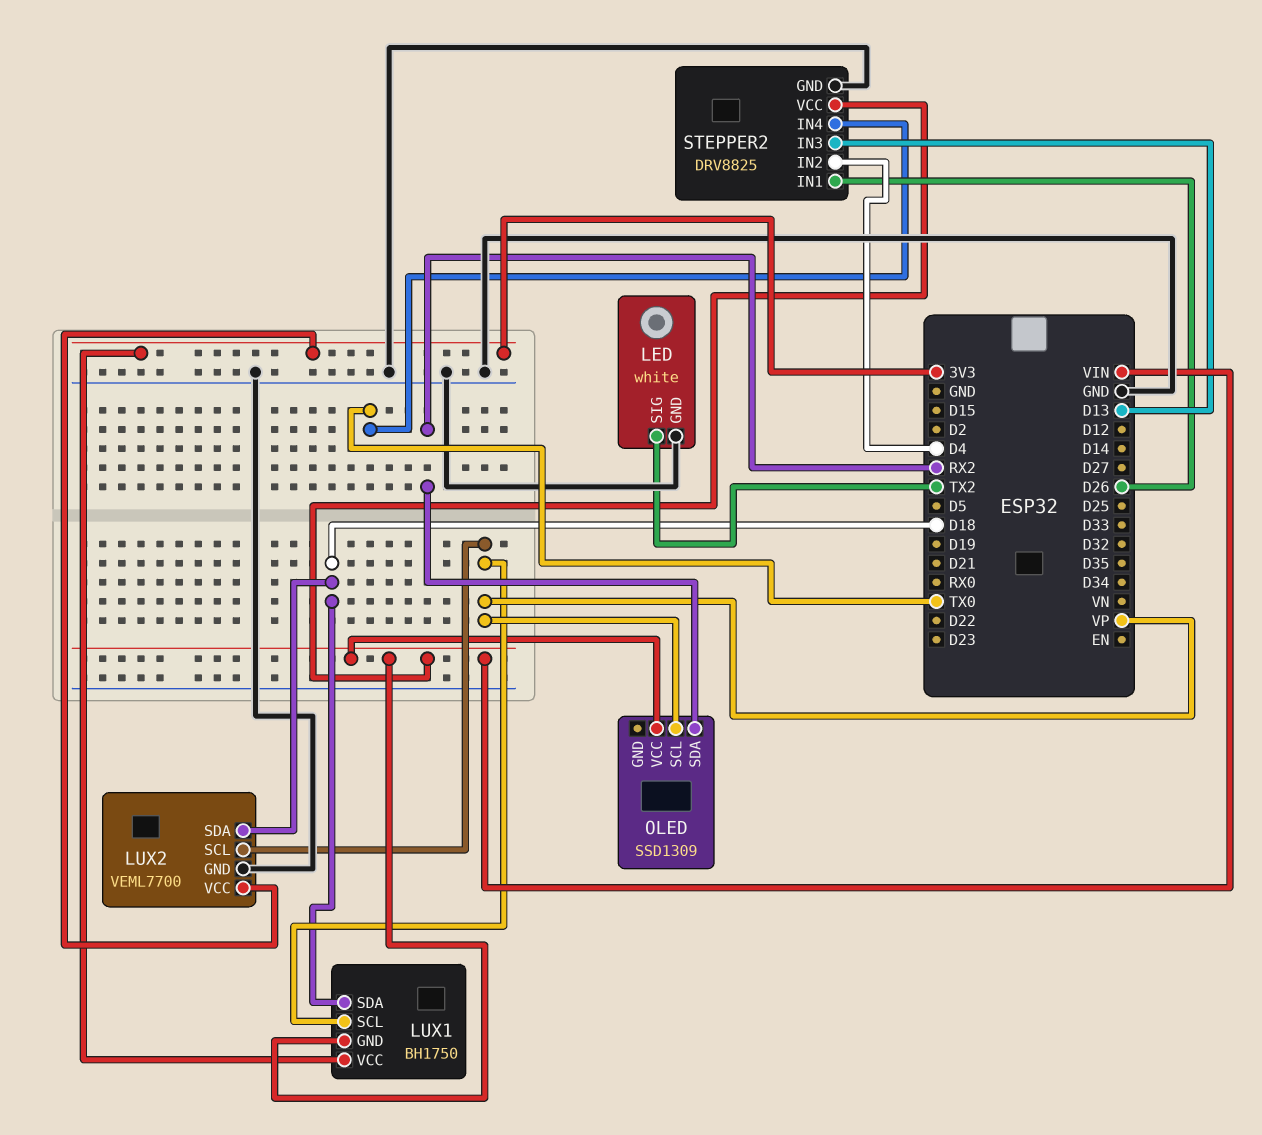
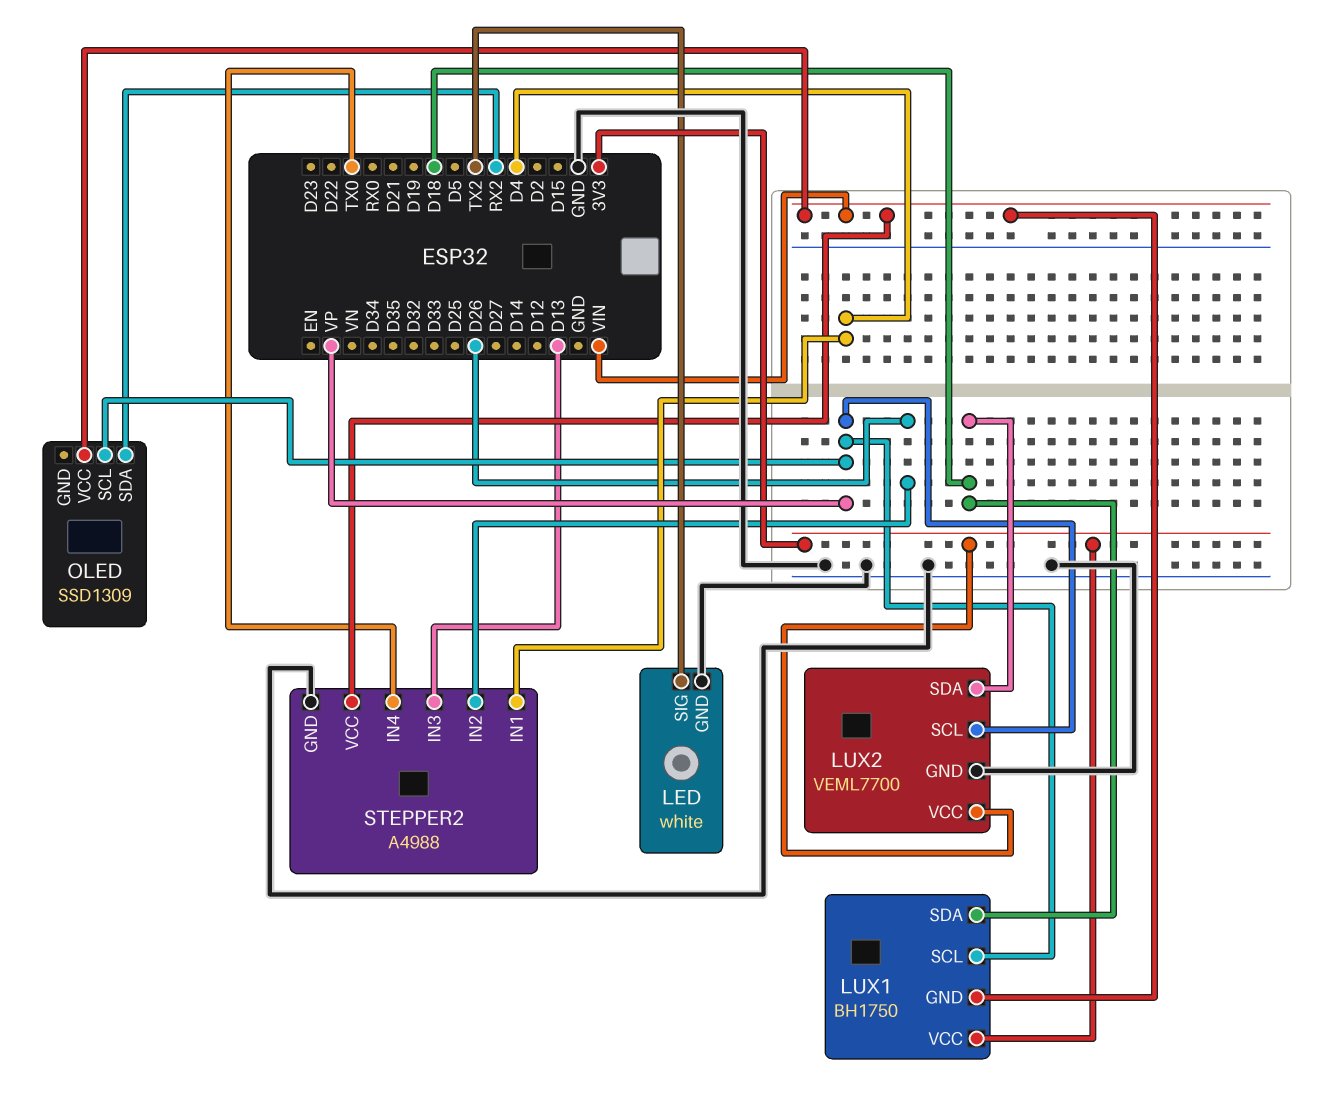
STEPPER2: DRV8825 -> A4988
STEPPER2 pin IN1: D26 -> D4
STEPPER2 pin IN2: D4 -> D26

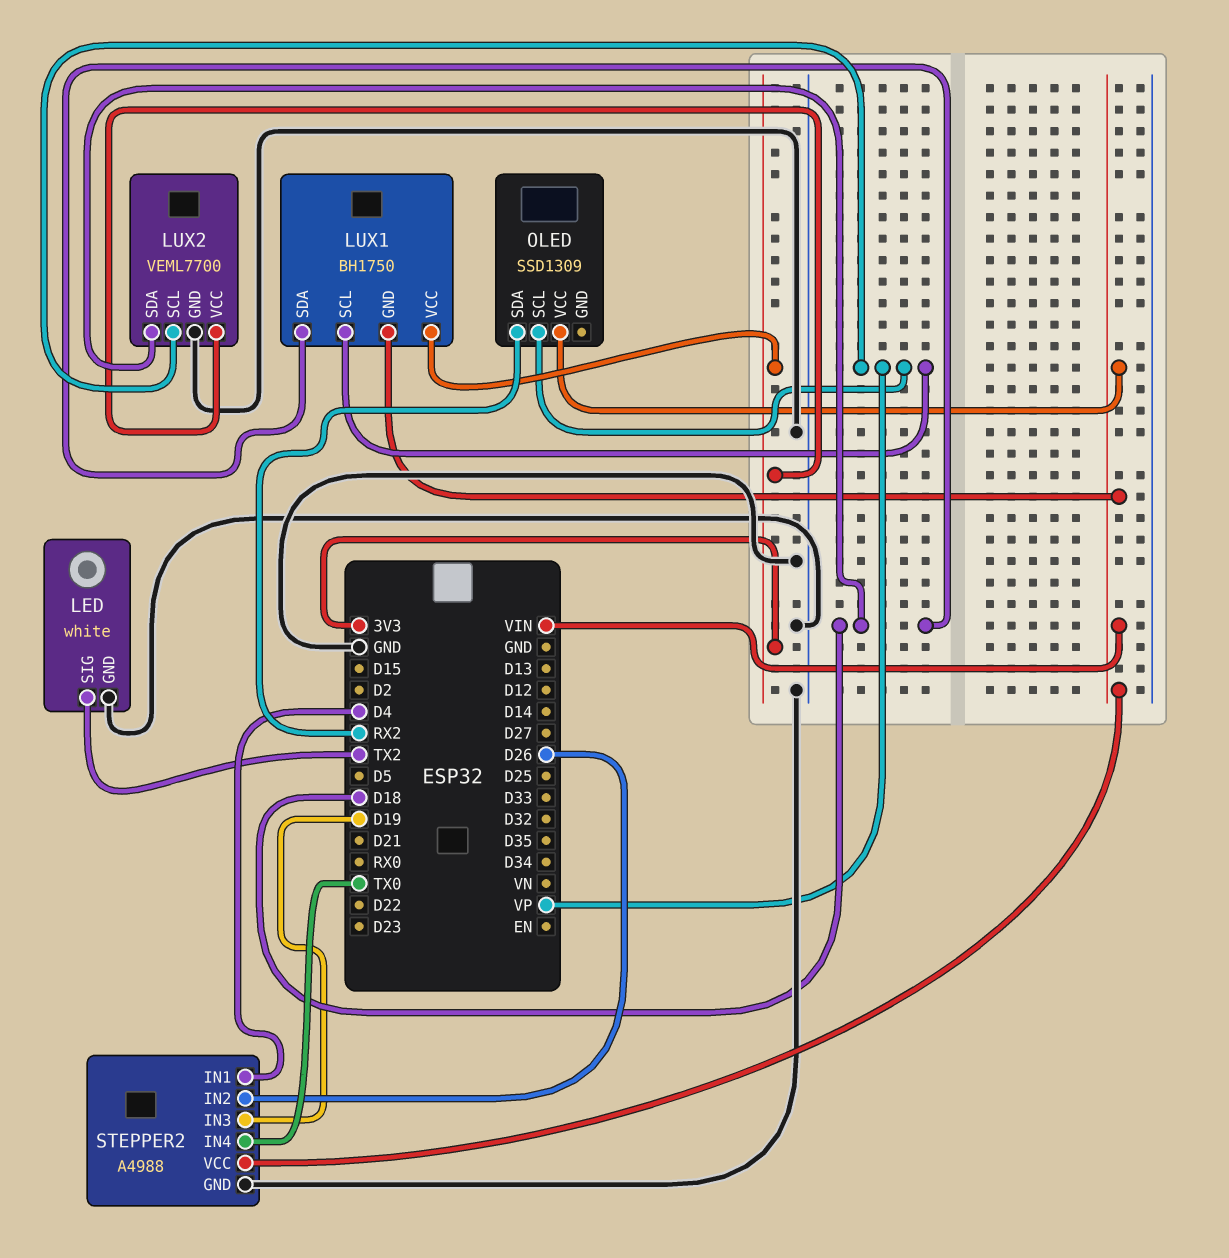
STEPPER2 pin IN3: D13 -> D19

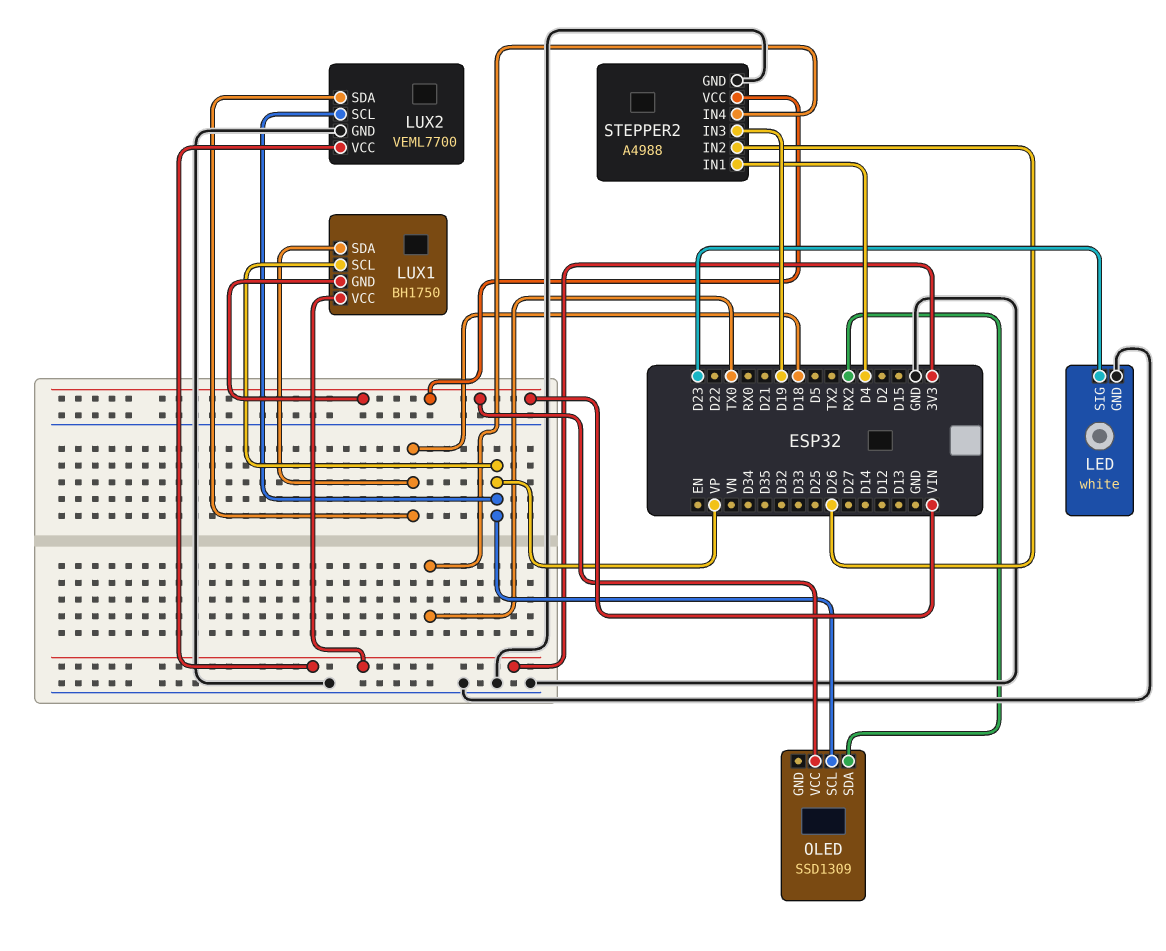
LED pin SIG: TX2 -> D23

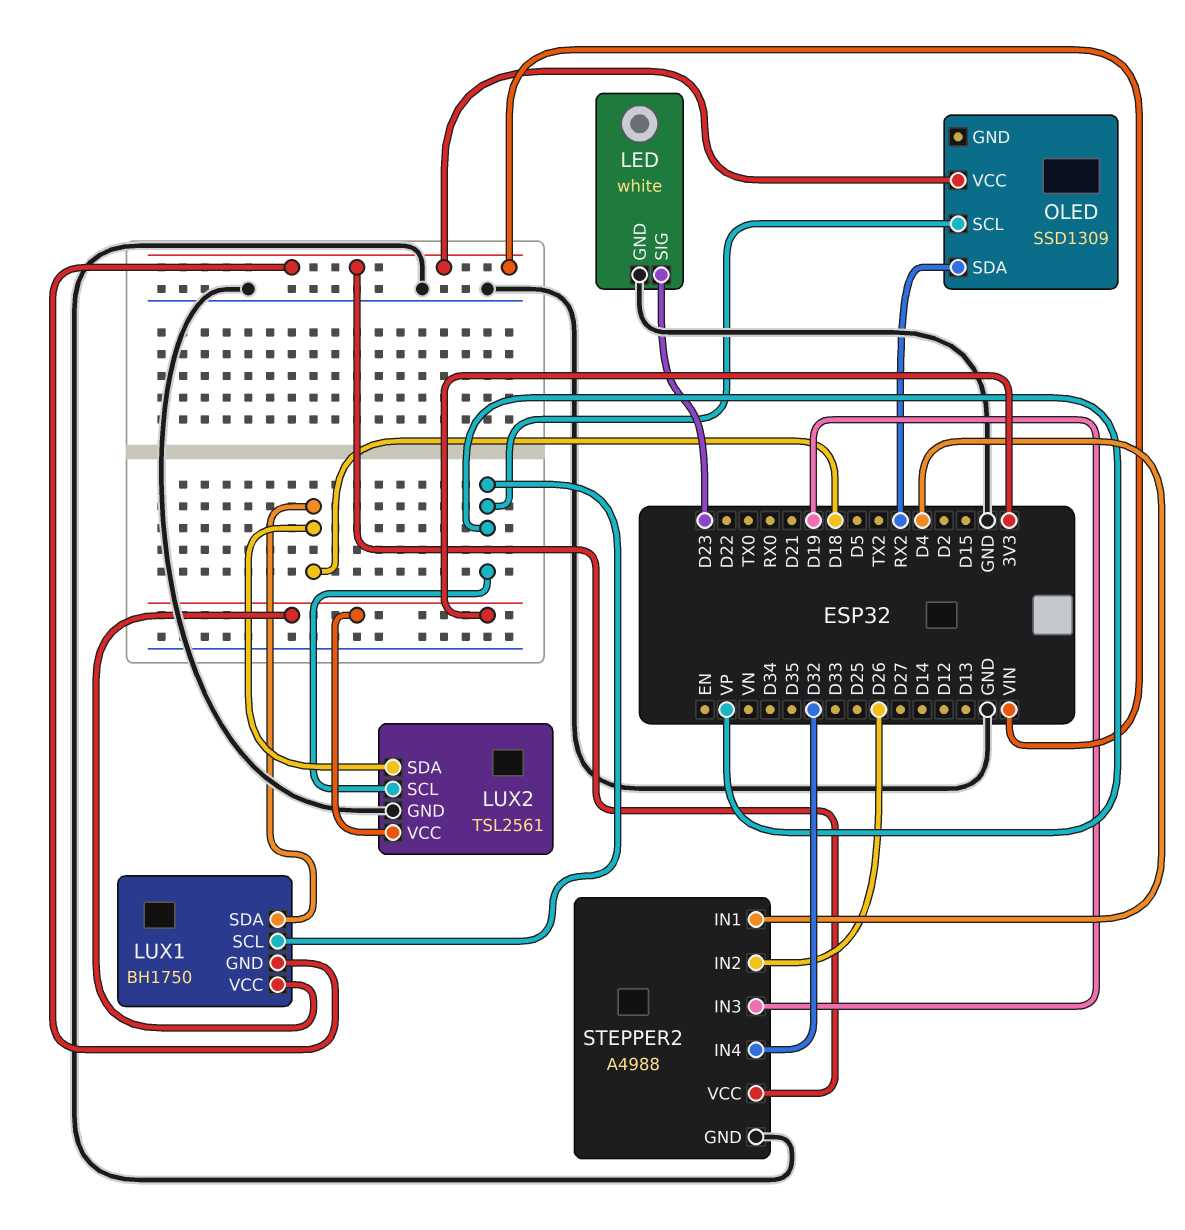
LUX2: VEML7700 -> TSL2561
STEPPER2 pin IN4: TX0 -> D32

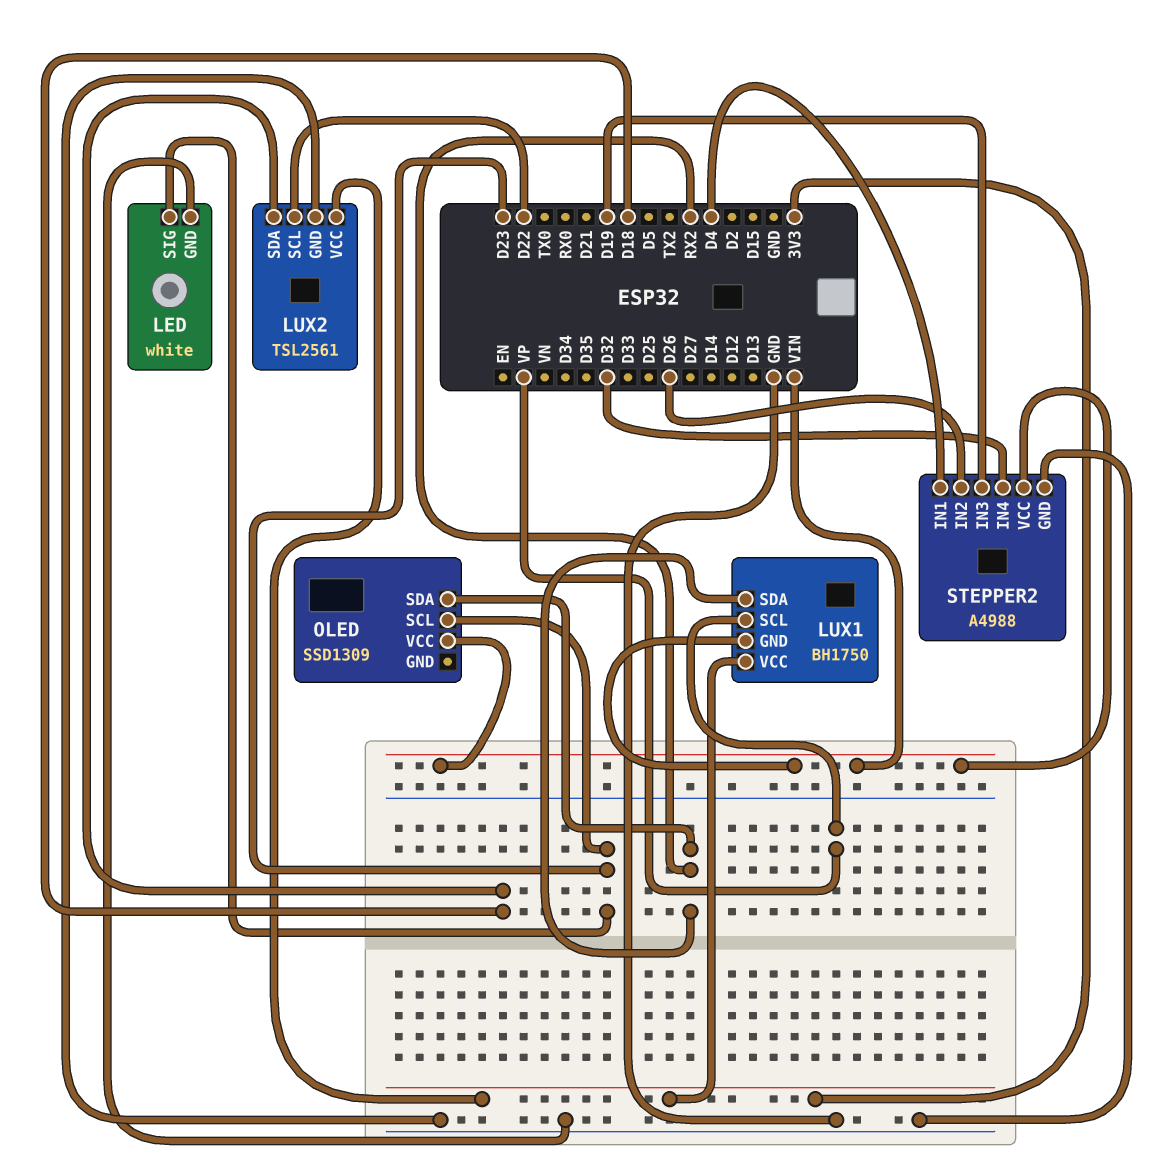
LUX1 pin SDA: D18 -> RX2
LUX2 pin SCL: VP -> D22
OLED pin SCL: VP -> D23

